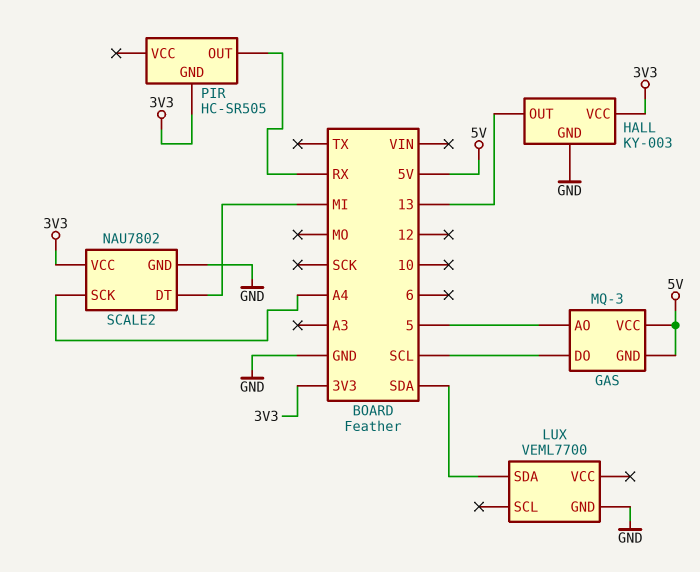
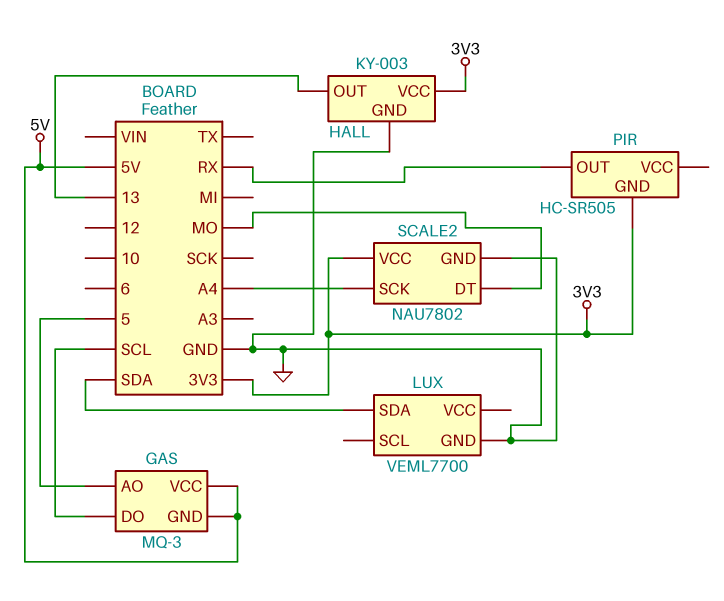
SCALE2 pin DT: MI -> MO

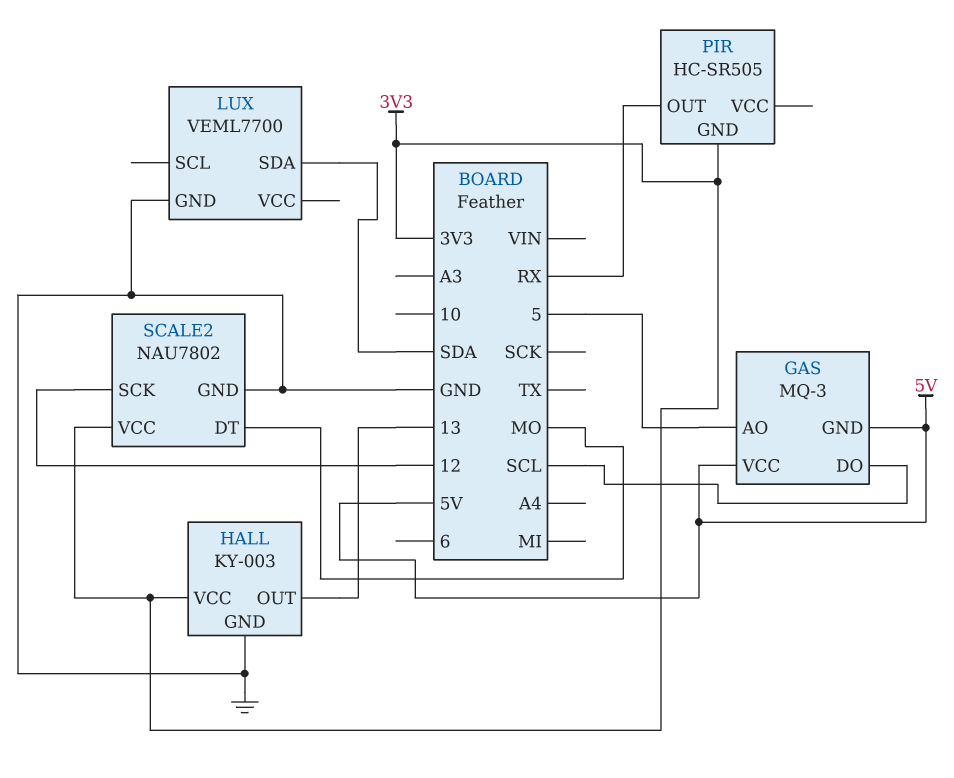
SCALE2 pin SCK: A4 -> 12

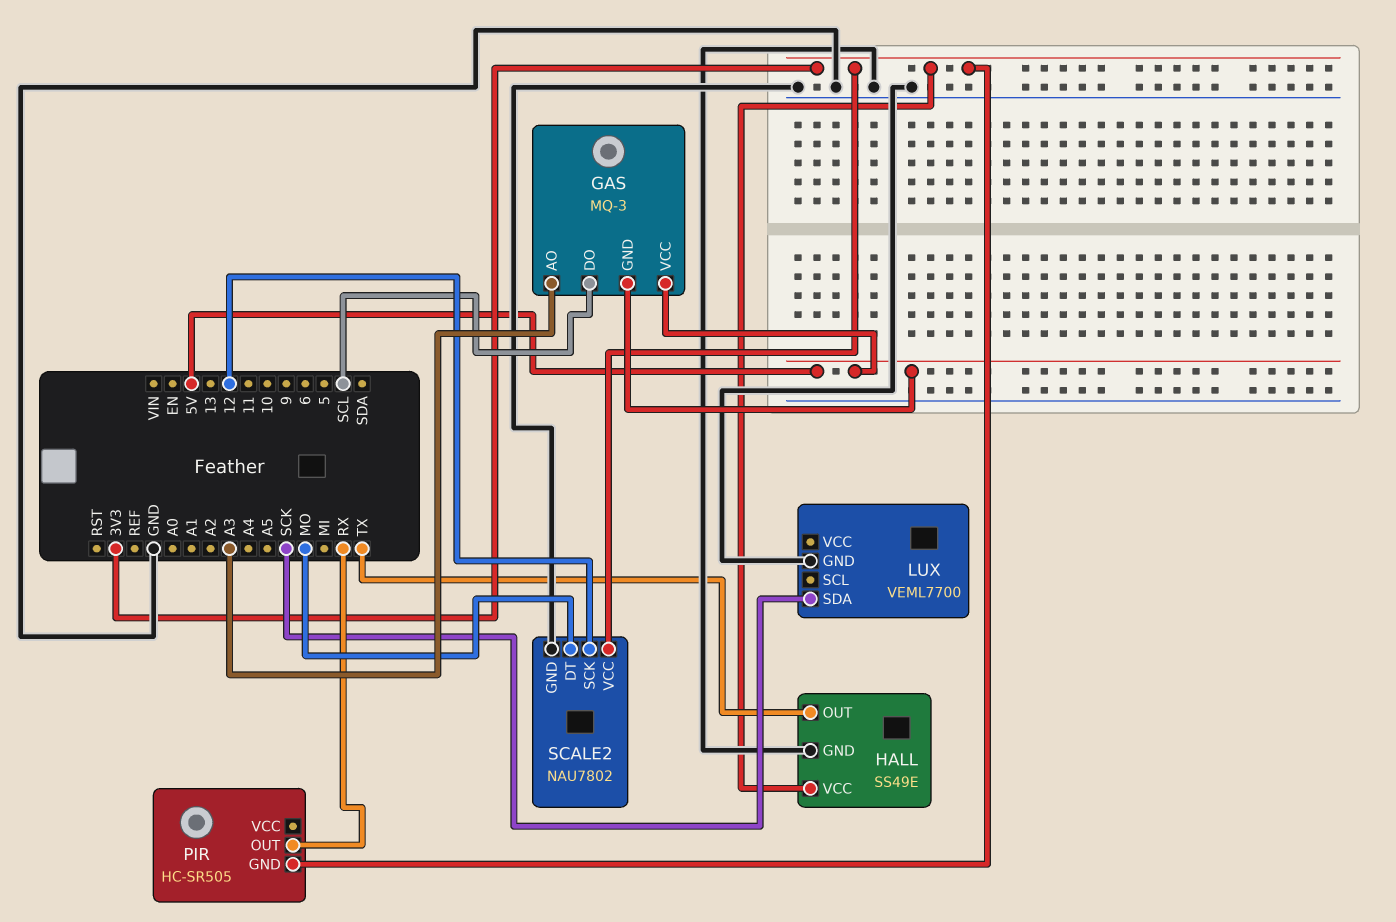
GAS pin AO: 5 -> A3
HALL: KY-003 -> SS49E
HALL pin OUT: 13 -> TX
LUX pin SDA: SDA -> SCK

